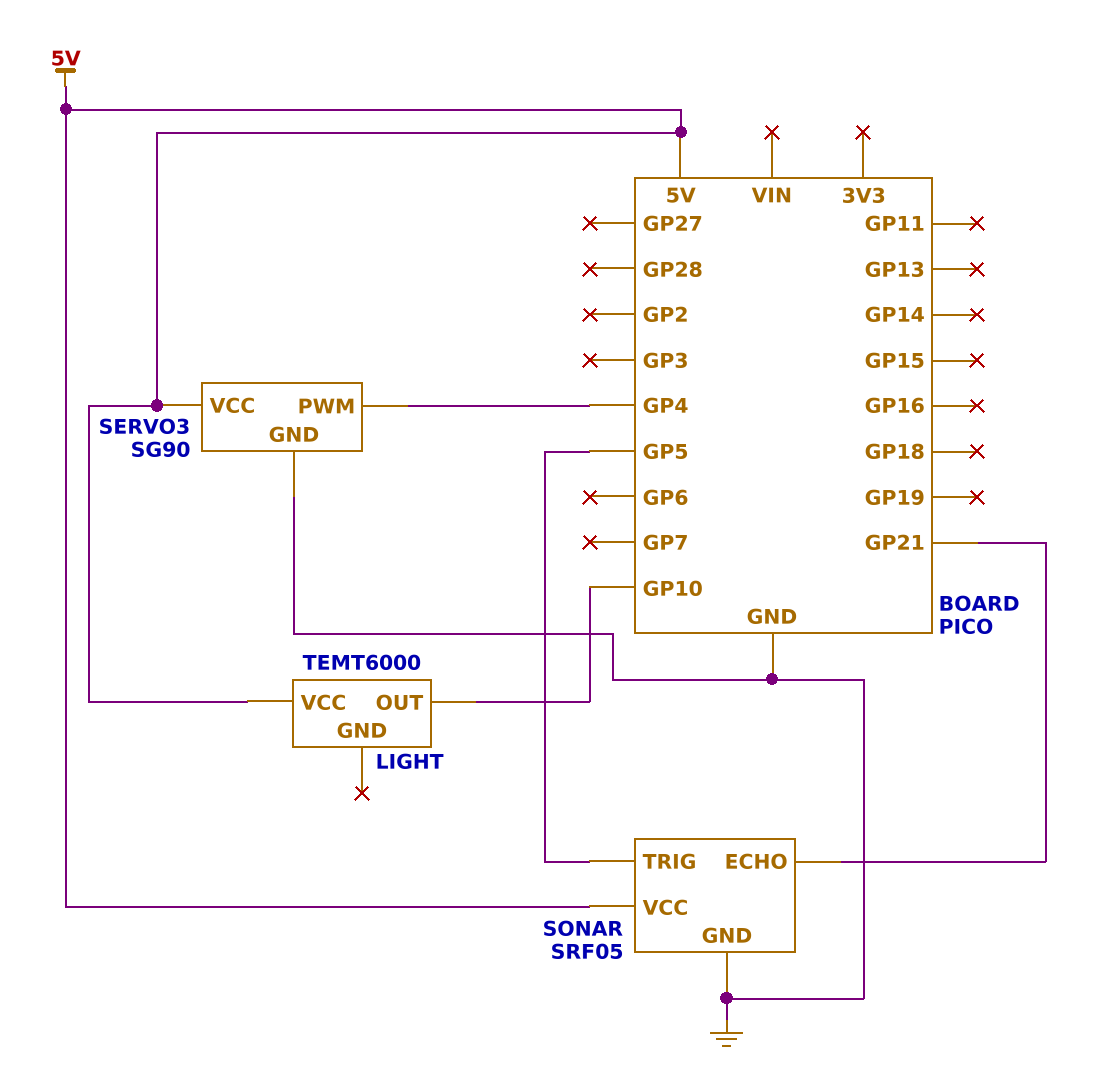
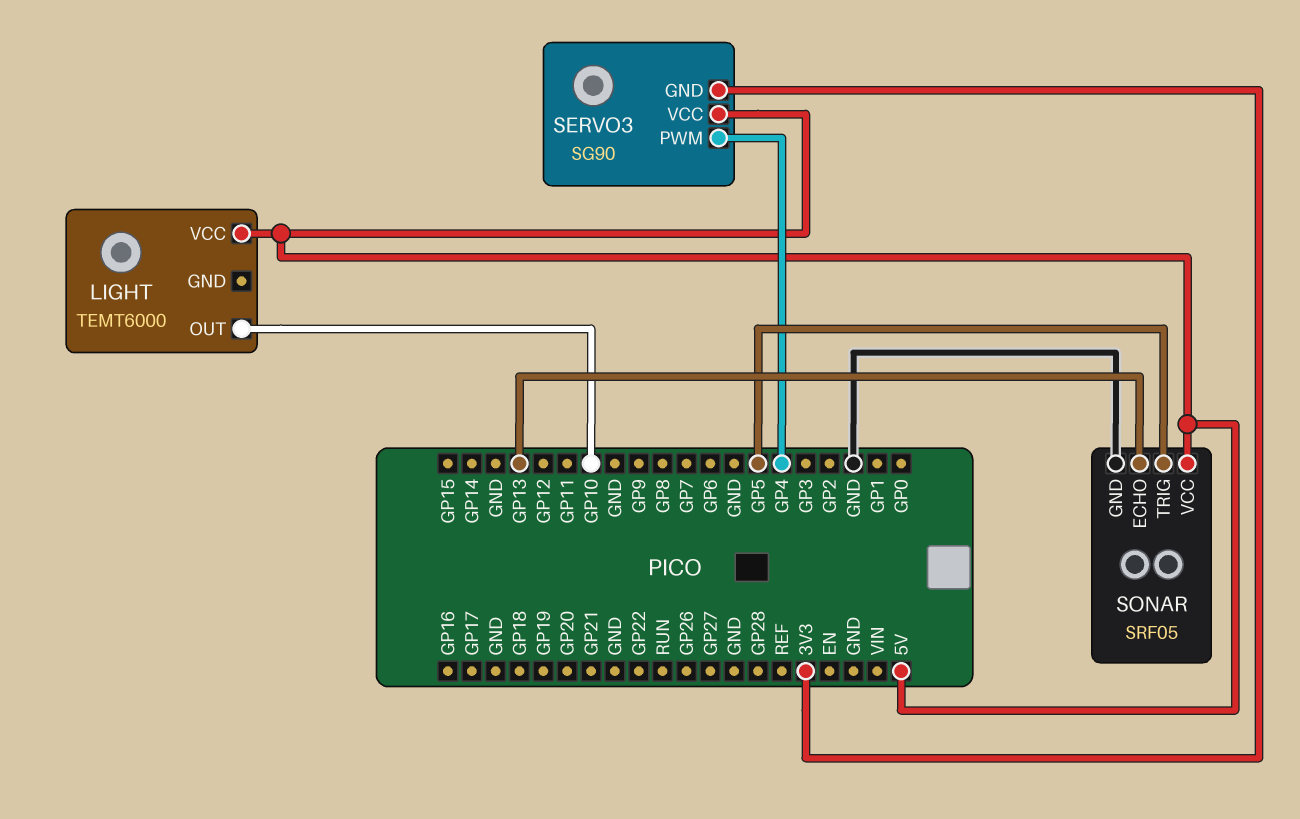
SERVO3 pin GND: GND -> 3V3
SONAR pin ECHO: GP21 -> GP13

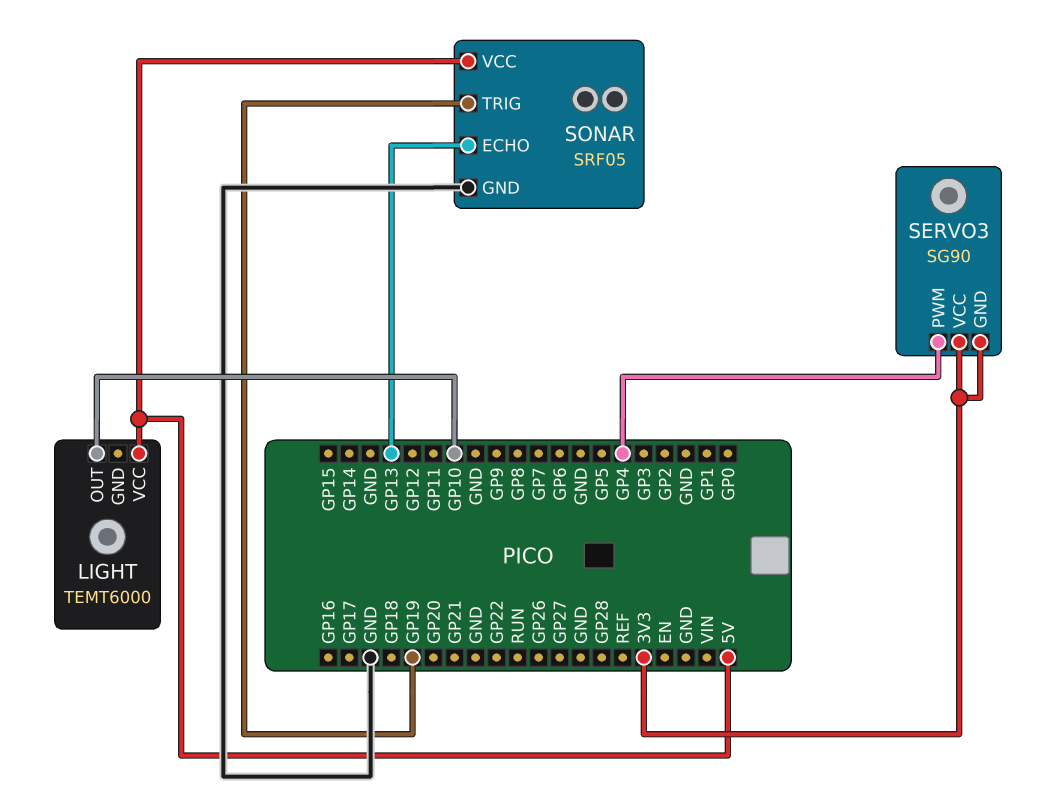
SERVO3 pin VCC: 5V -> 3V3
SONAR pin TRIG: GP5 -> GP19

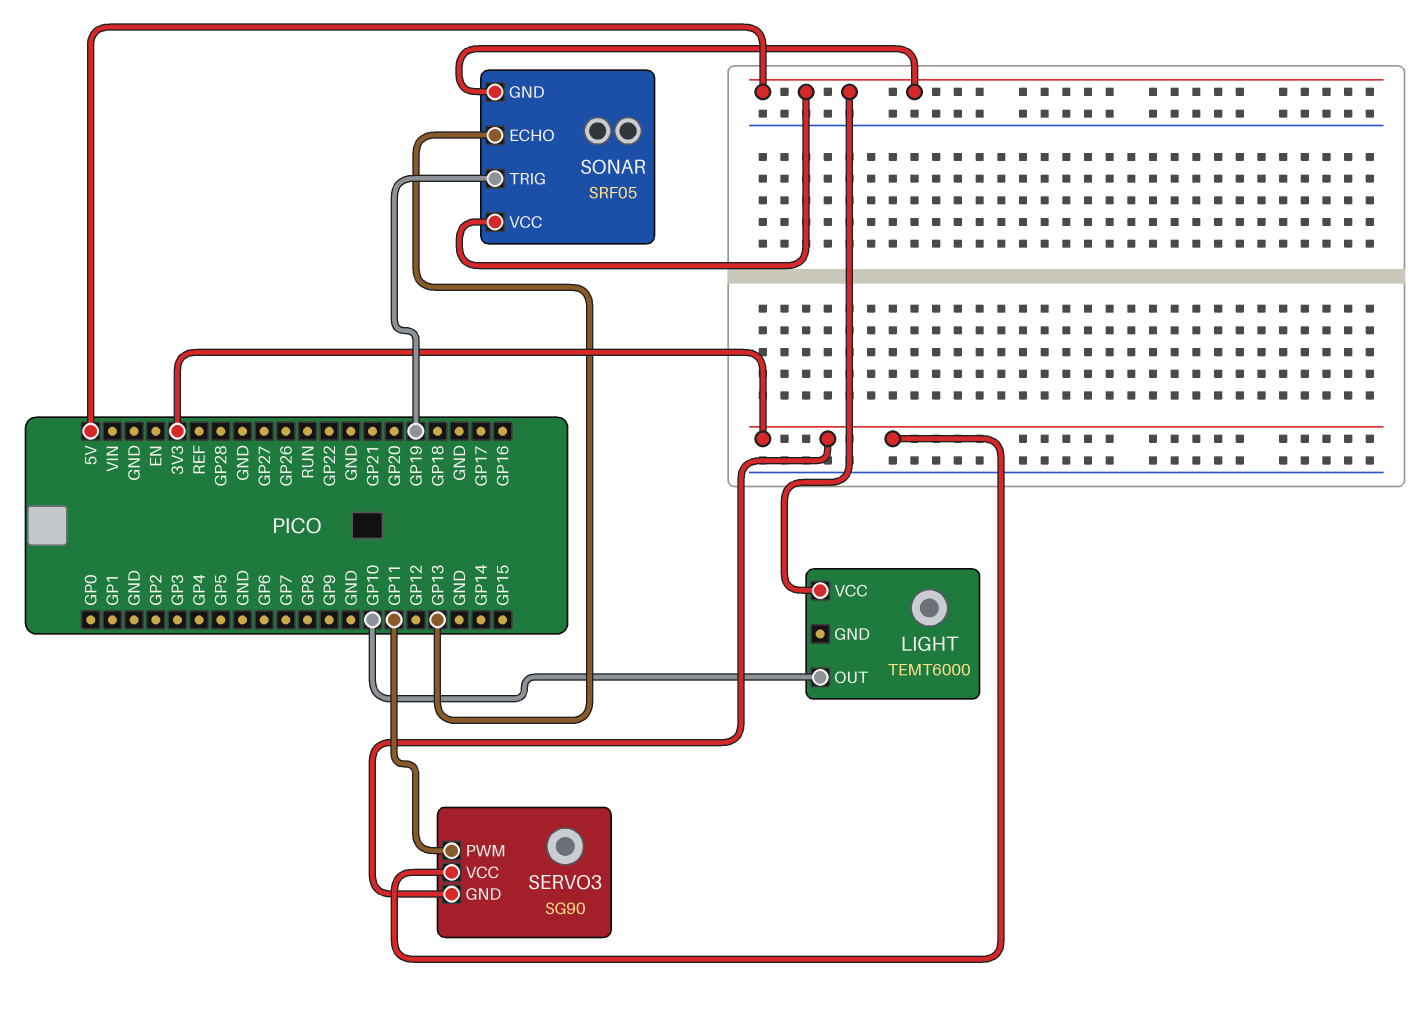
SERVO3 pin PWM: GP4 -> GP11
SONAR pin GND: GND -> 5V

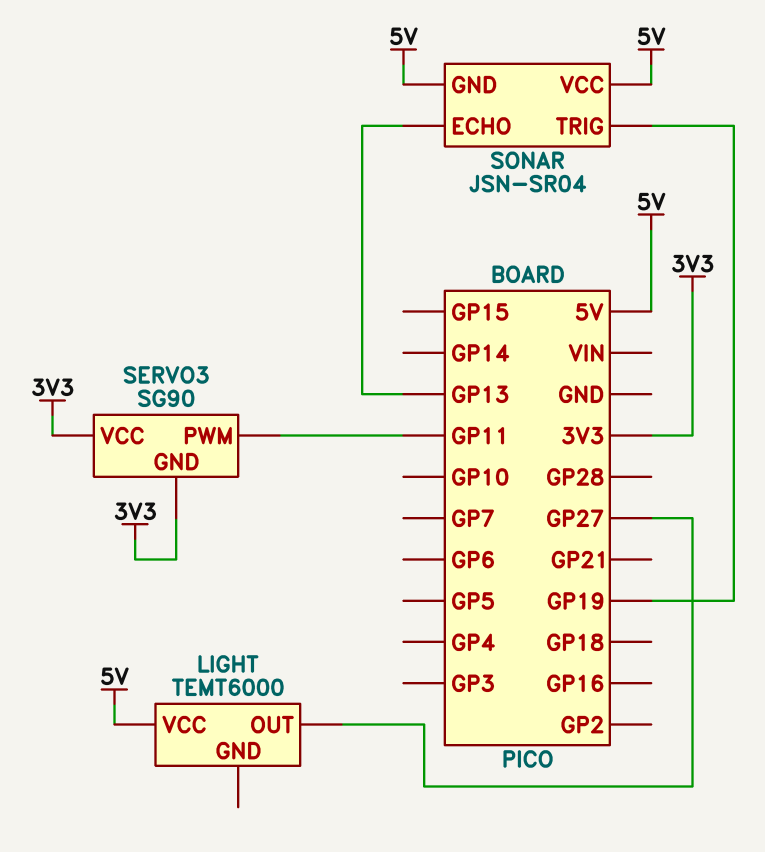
LIGHT pin OUT: GP10 -> GP27
SONAR: SRF05 -> JSN-SR04

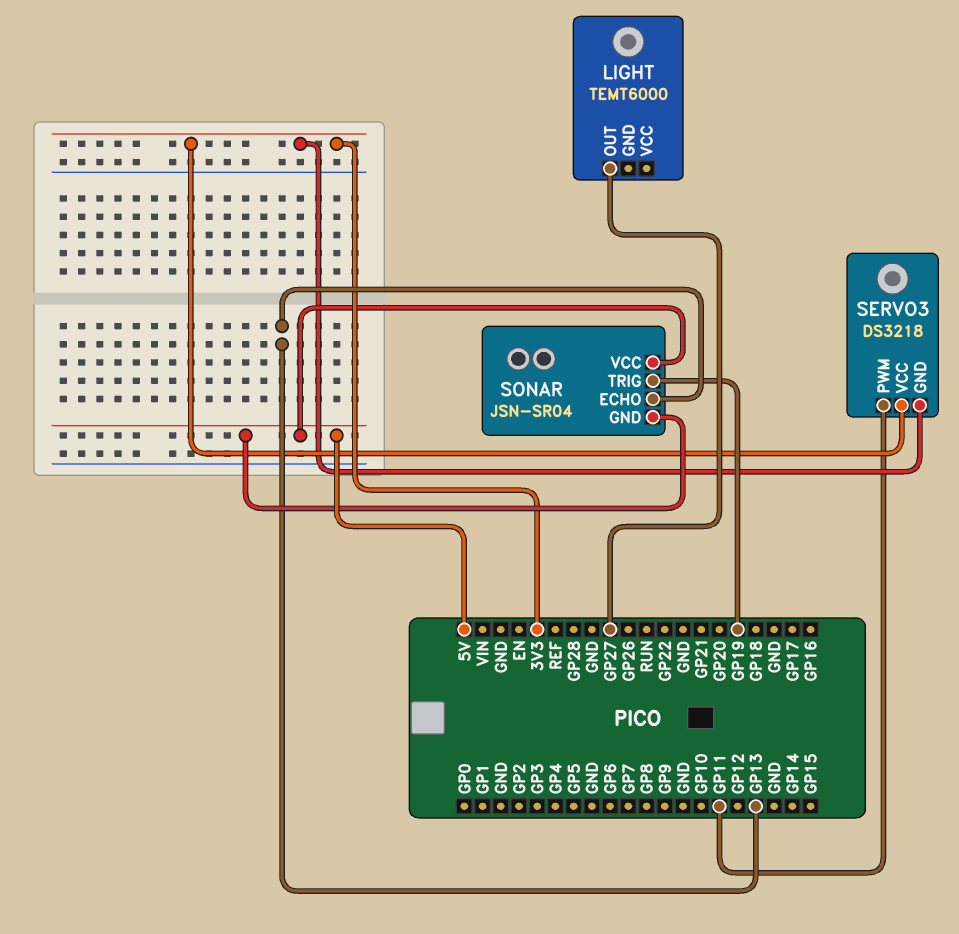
LIGHT pin VCC: 5V -> none
SERVO3: SG90 -> DS3218

